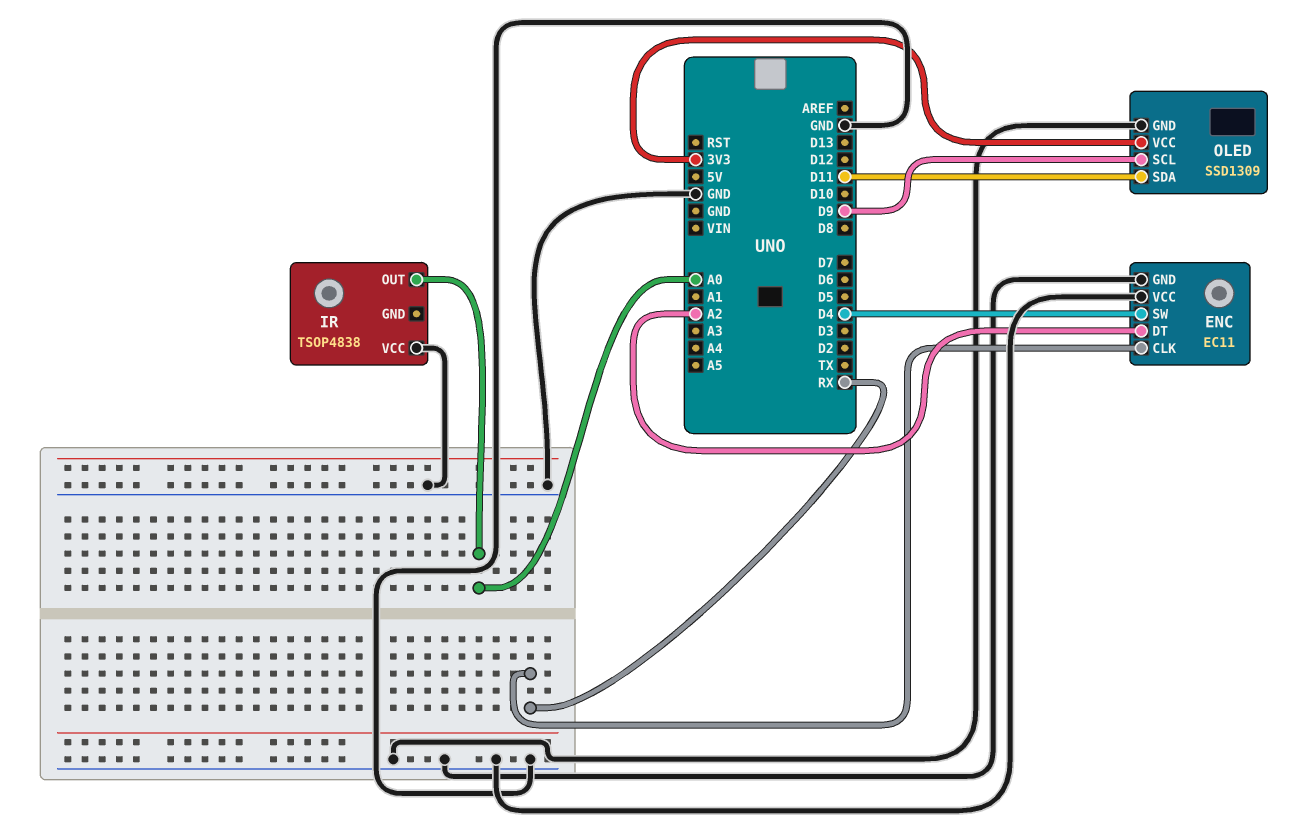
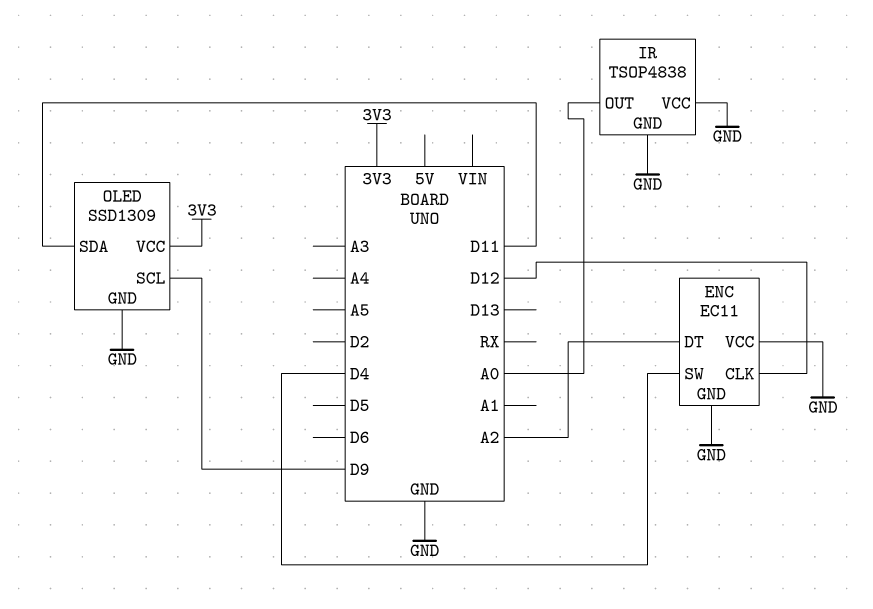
ENC pin CLK: RX -> D12
IR pin GND: none -> GND

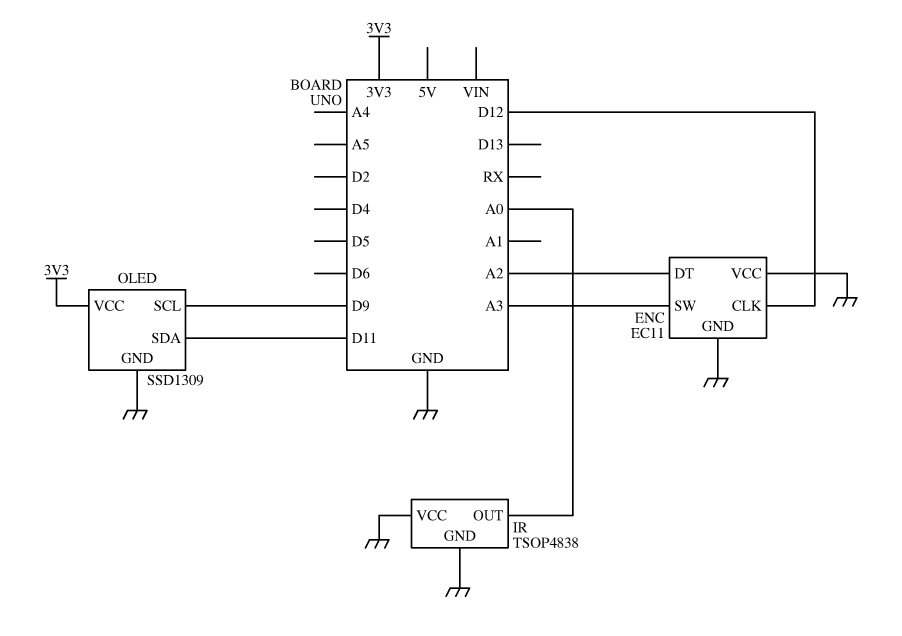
ENC pin SW: D4 -> A3

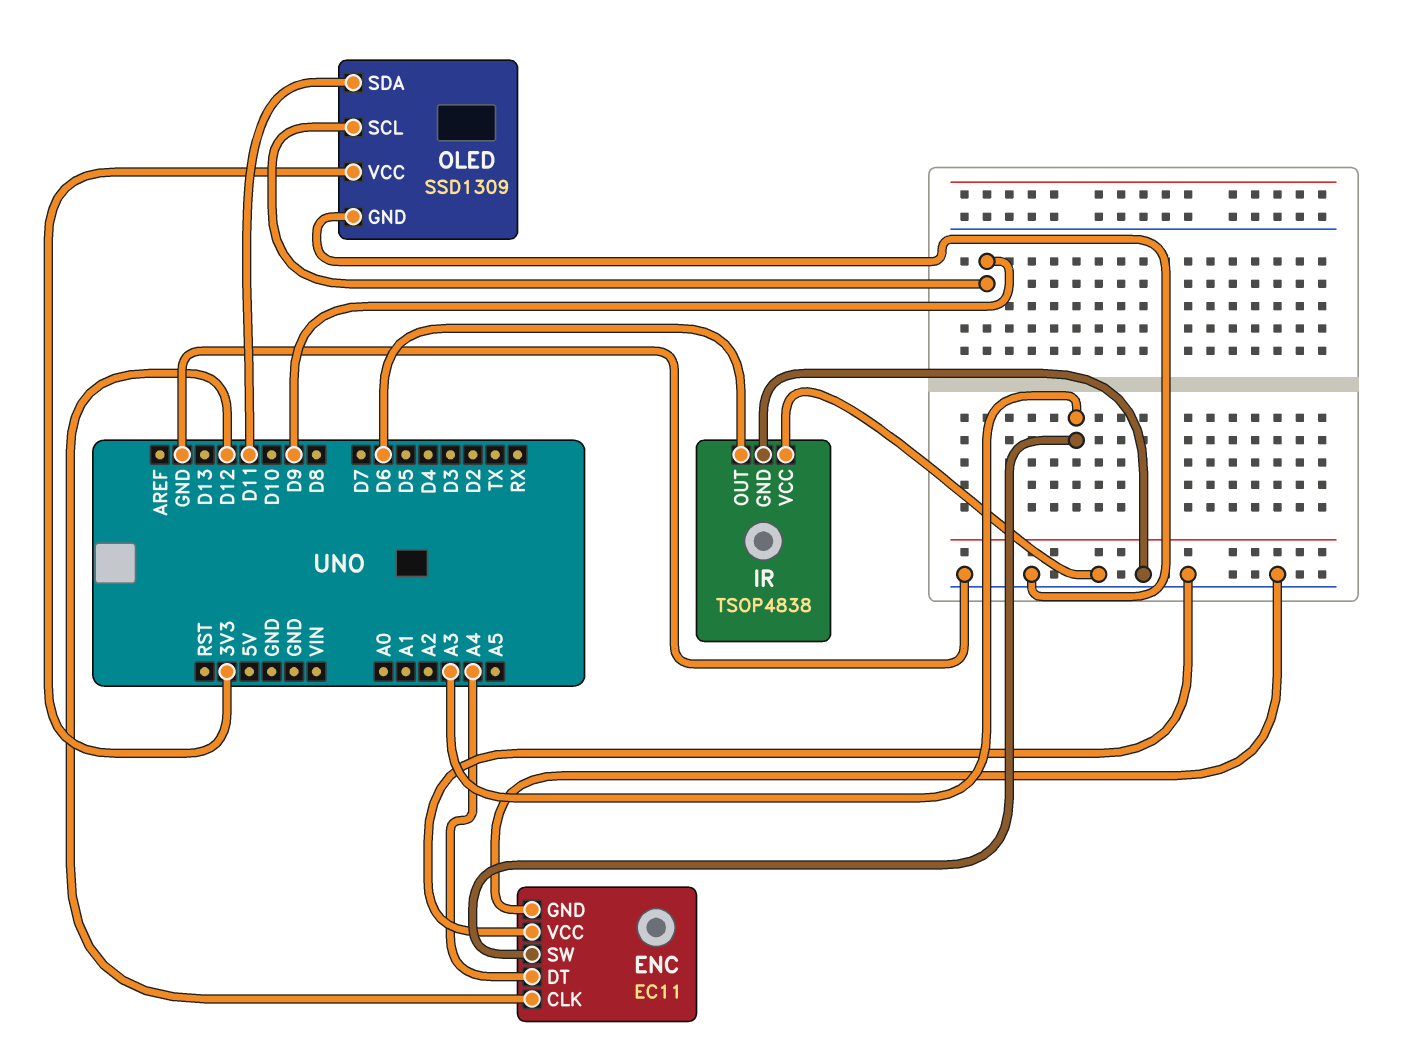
ENC pin DT: A2 -> A4
IR pin OUT: A0 -> D6

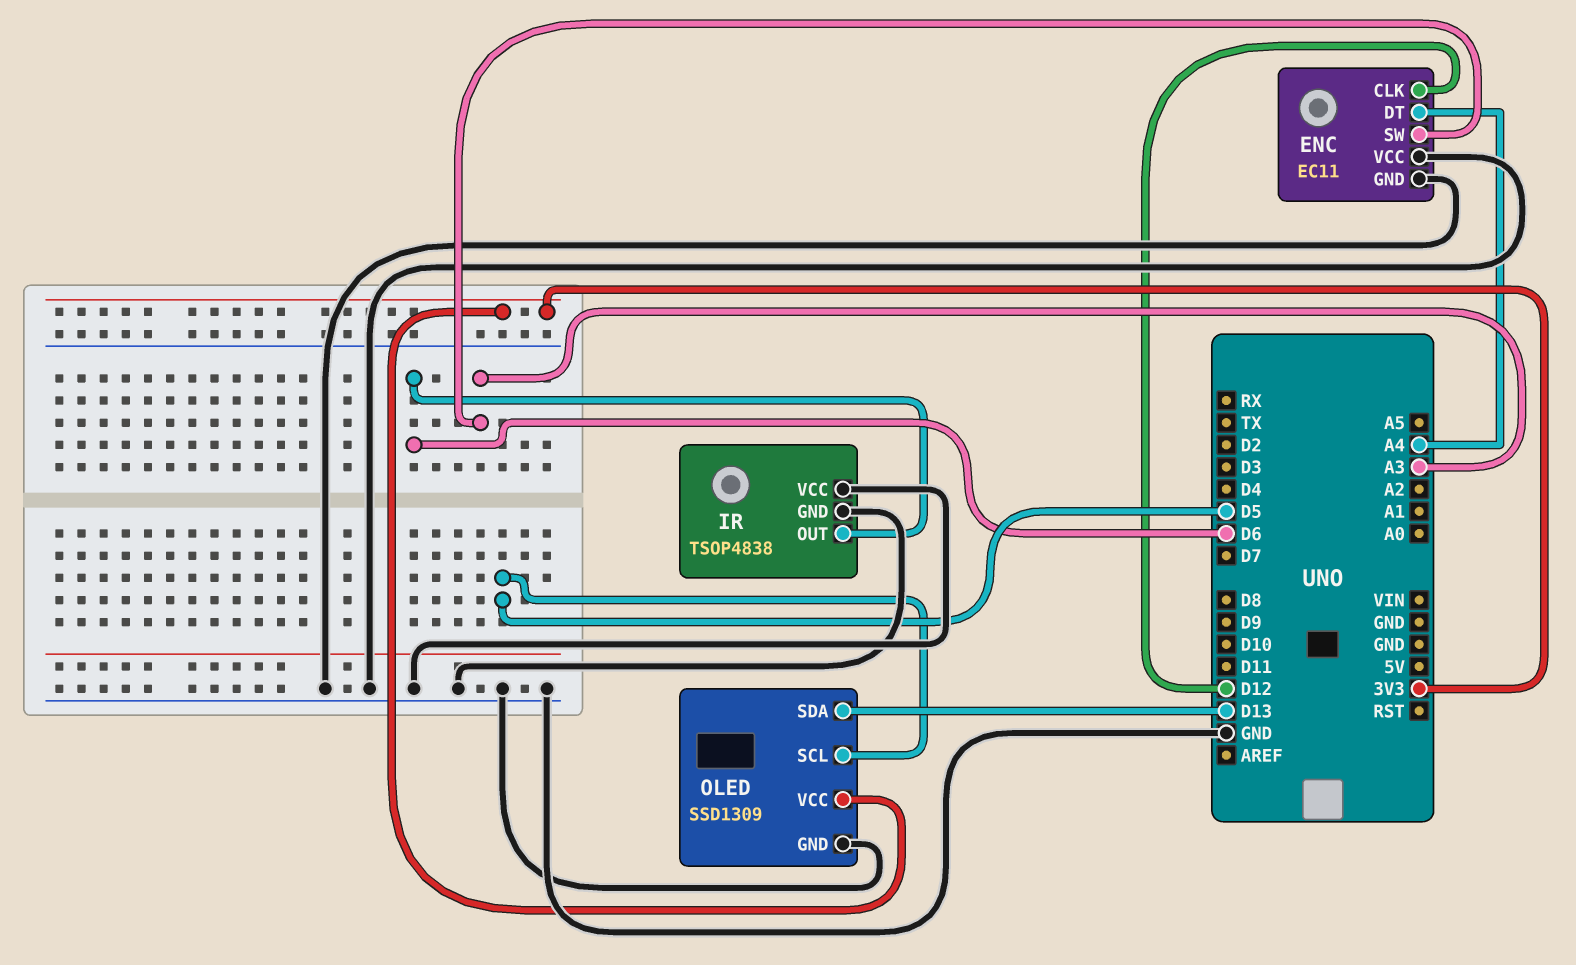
OLED pin SCL: D9 -> D5
OLED pin SDA: D11 -> D13

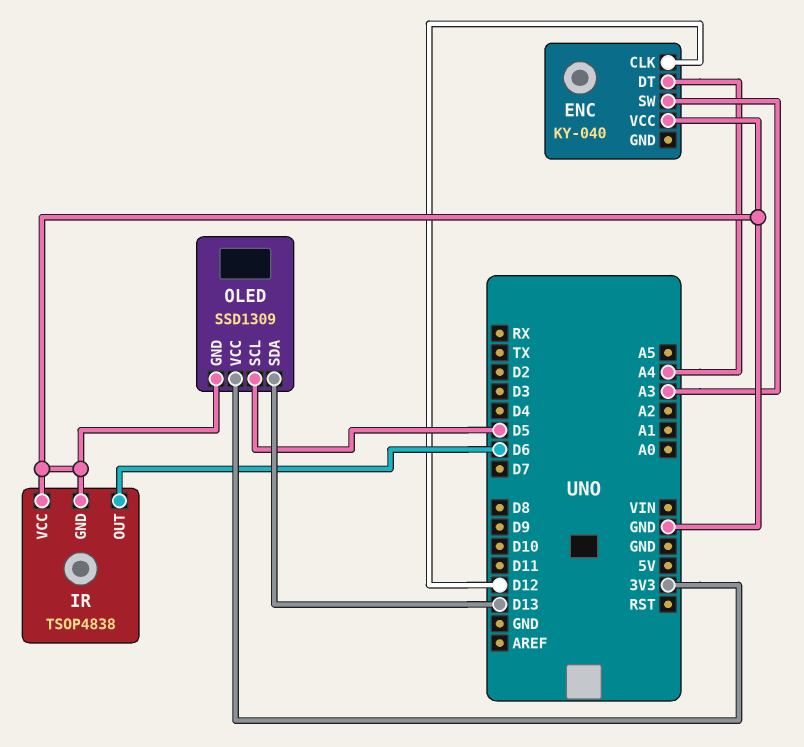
ENC: EC11 -> KY-040
ENC pin GND: GND -> none

